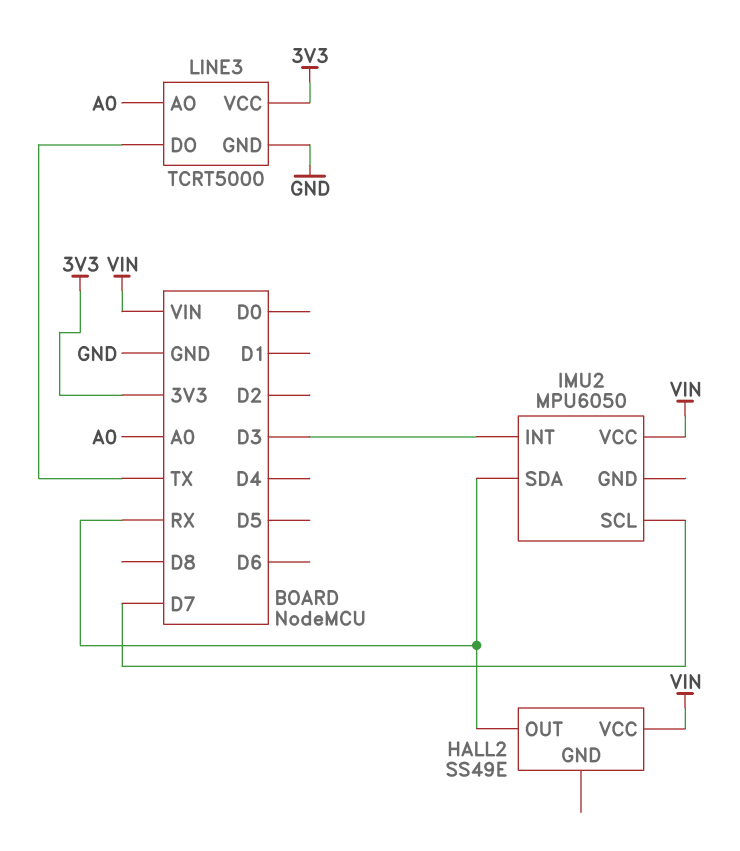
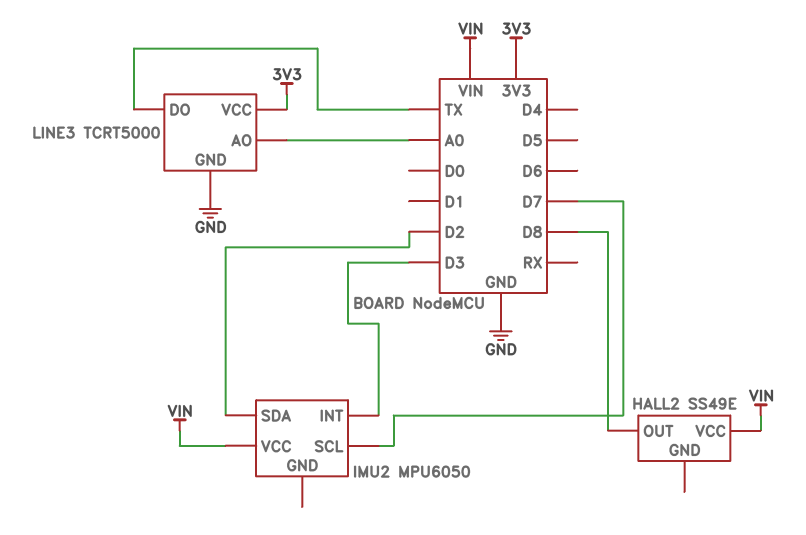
HALL2 pin OUT: RX -> D8
IMU2 pin SDA: RX -> D2

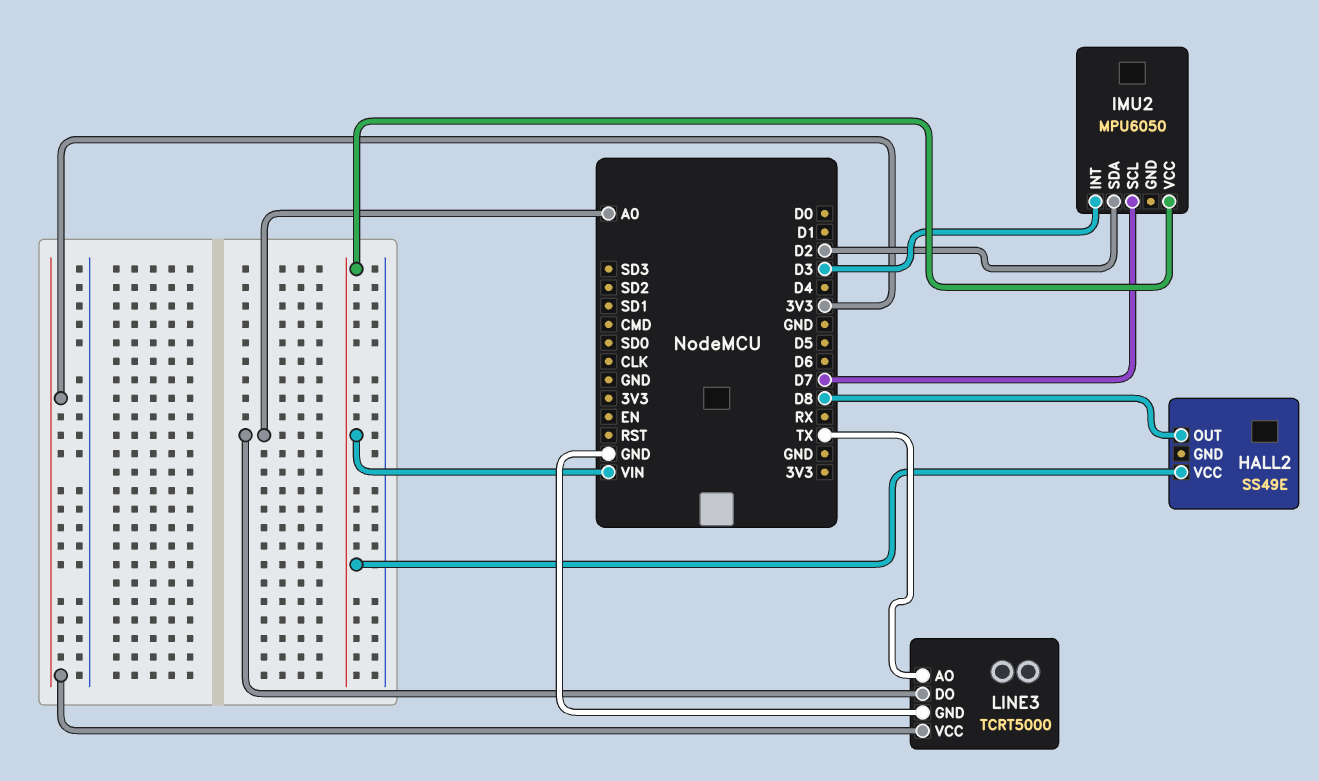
LINE3 pin AO: A0 -> TX
LINE3 pin DO: TX -> A0

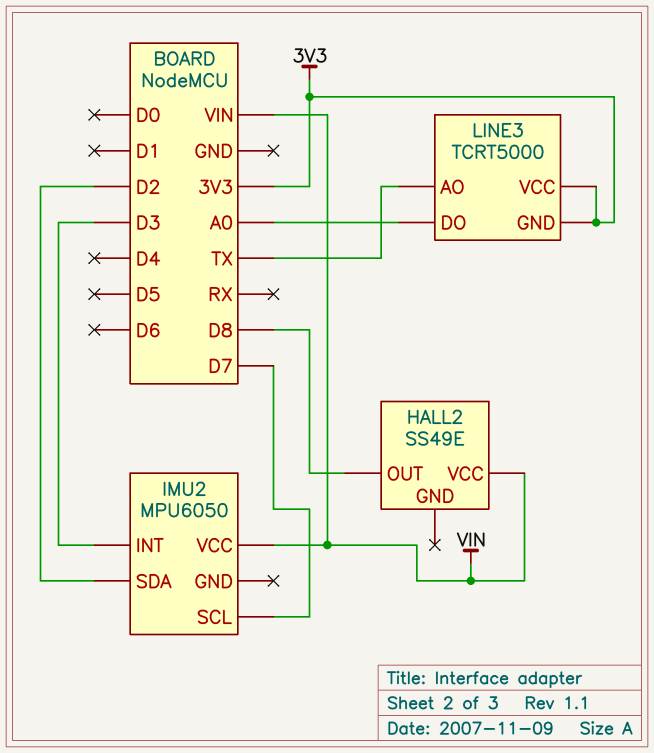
LINE3 pin GND: GND -> 3V3

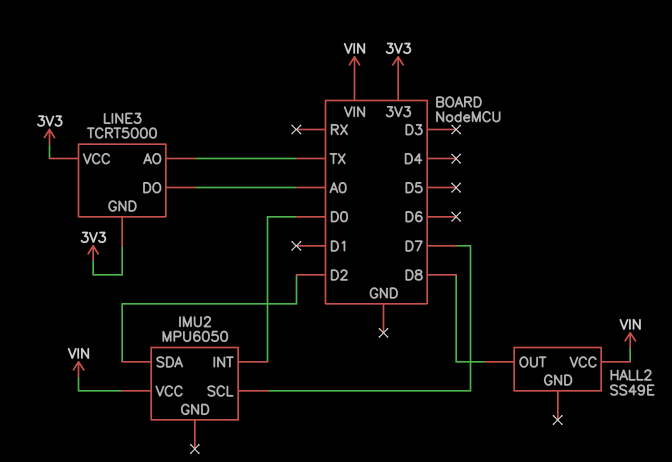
IMU2 pin INT: D3 -> D0

